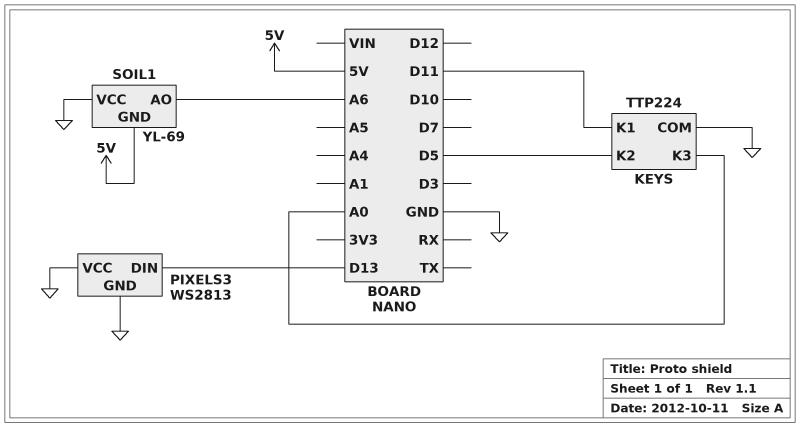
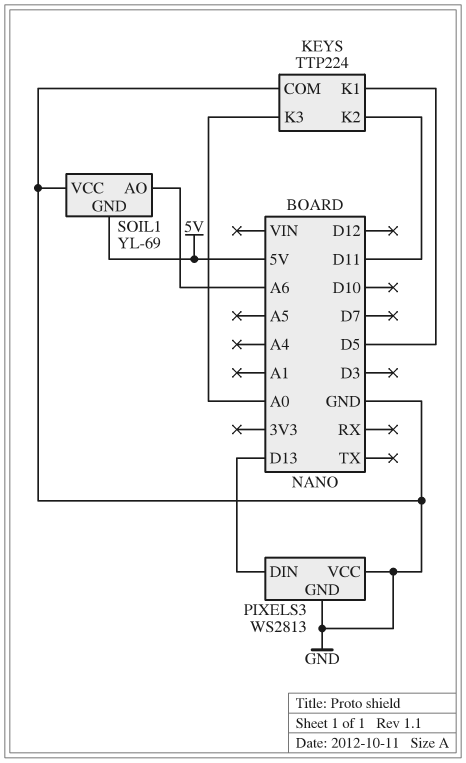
KEYS pin K1: D11 -> D5
KEYS pin K2: D5 -> D11

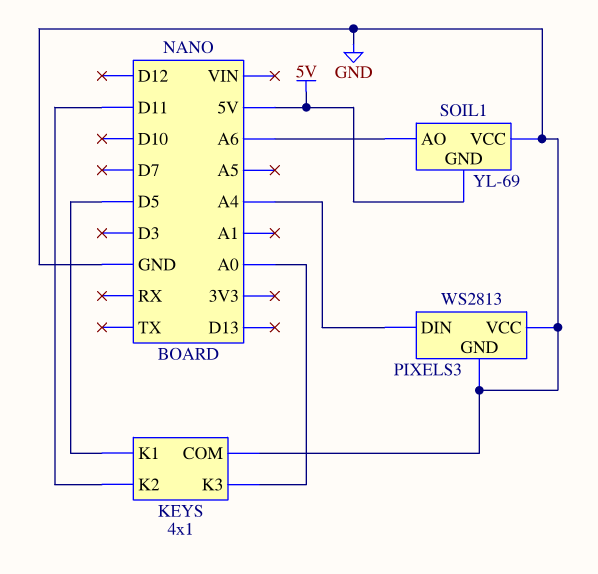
KEYS: TTP224 -> 4x1
PIXELS3 pin DIN: D13 -> A4

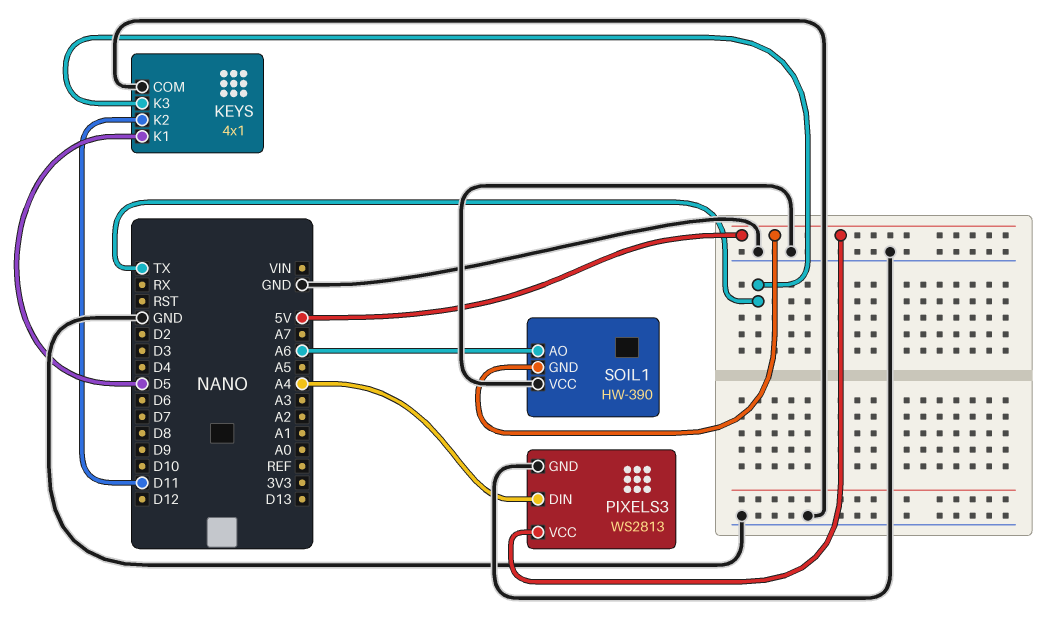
KEYS pin K3: A0 -> TX
PIXELS3 pin VCC: GND -> 5V
SOIL1: YL-69 -> HW-390

